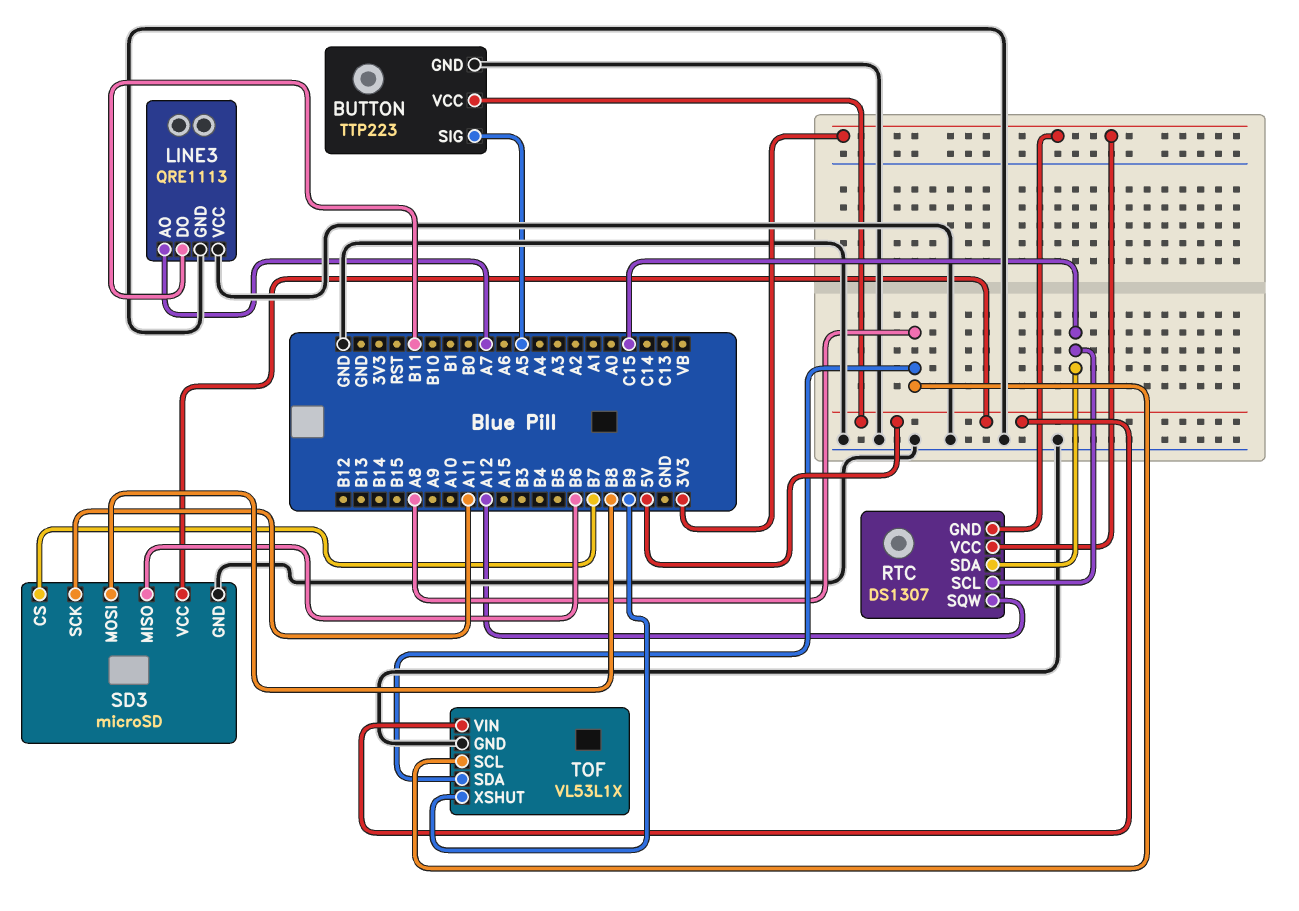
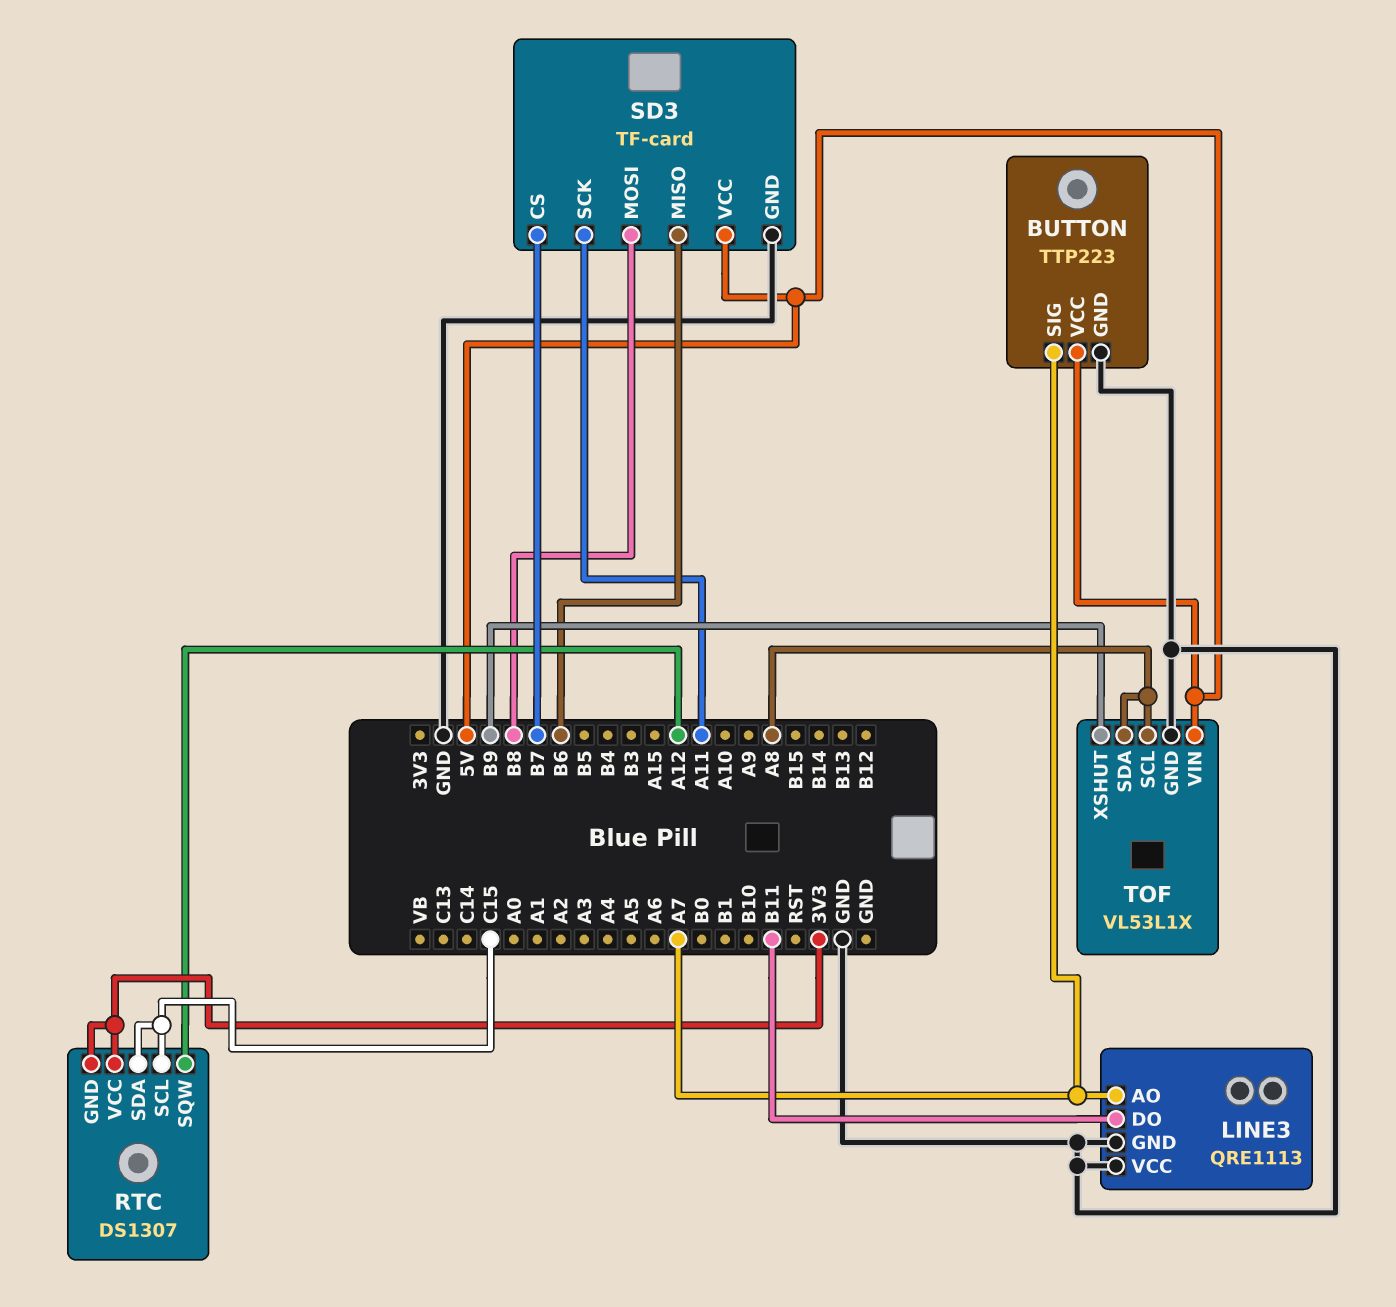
BUTTON pin SIG: A5 -> A7
SD3: microSD -> TF-card

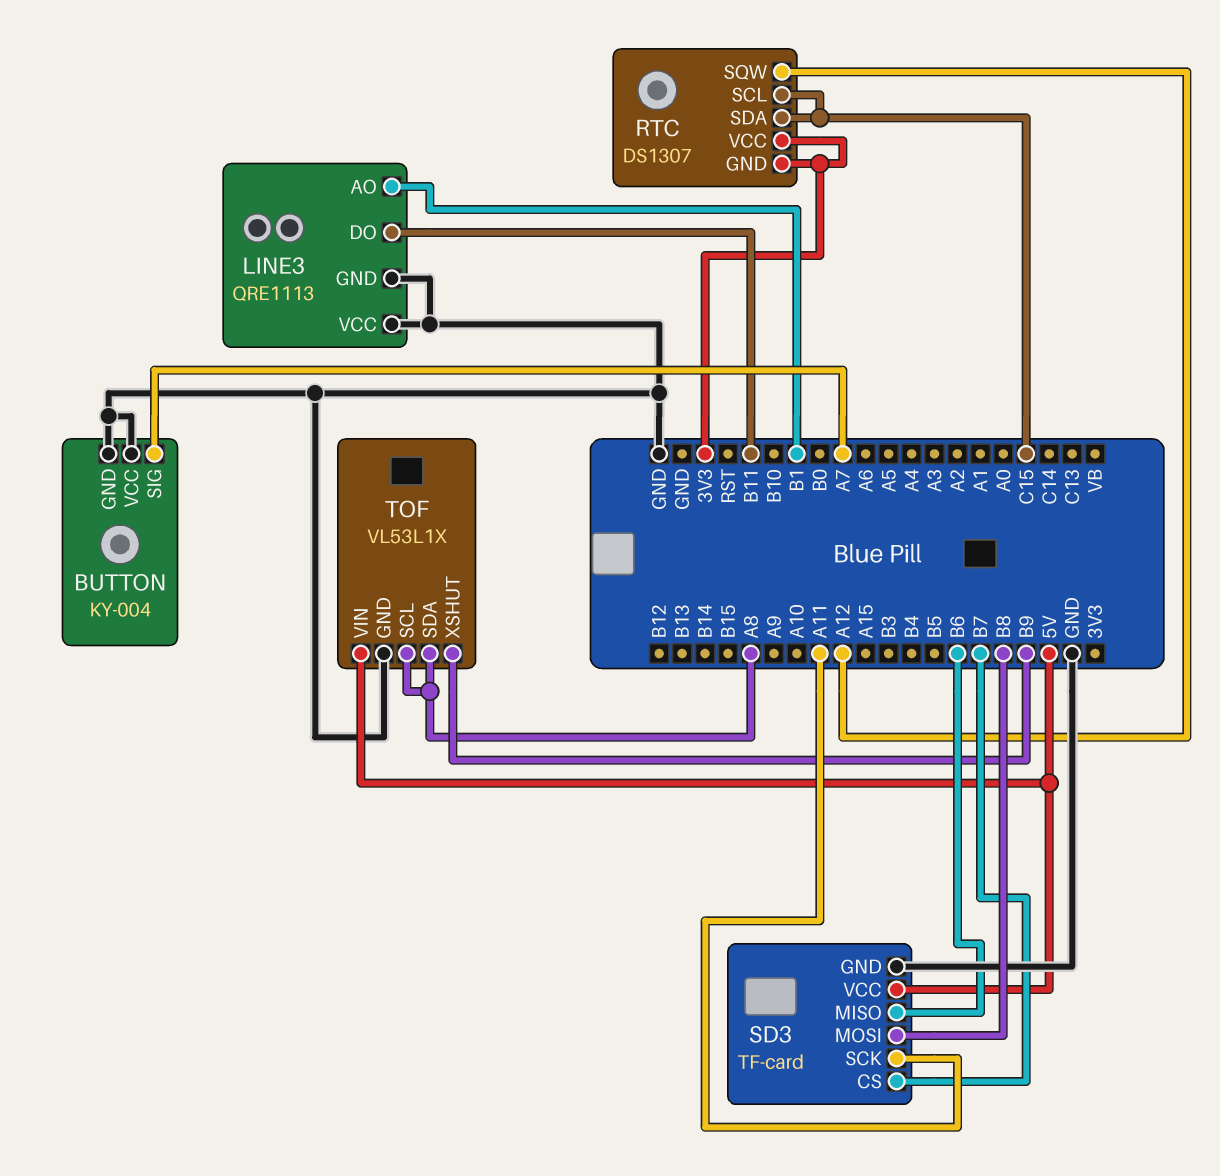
BUTTON: TTP223 -> KY-004
BUTTON pin VCC: 5V -> GND
LINE3 pin AO: A7 -> B1

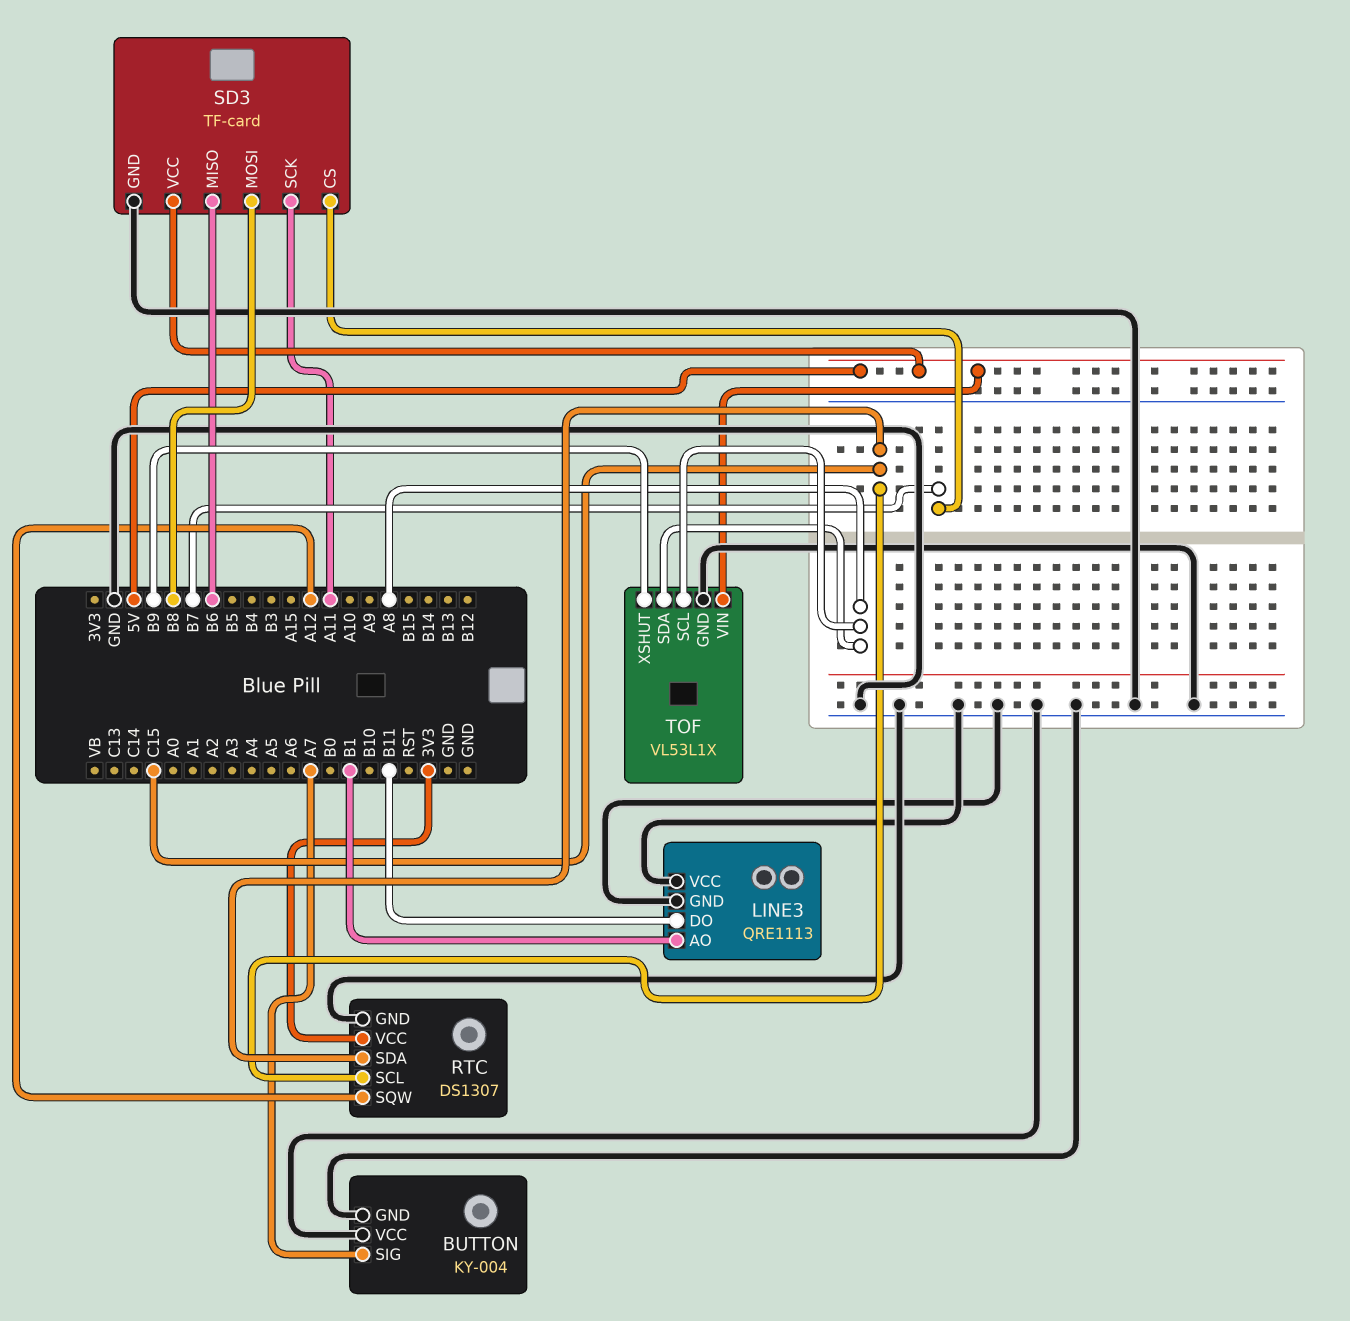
RTC pin GND: 3V3 -> GND

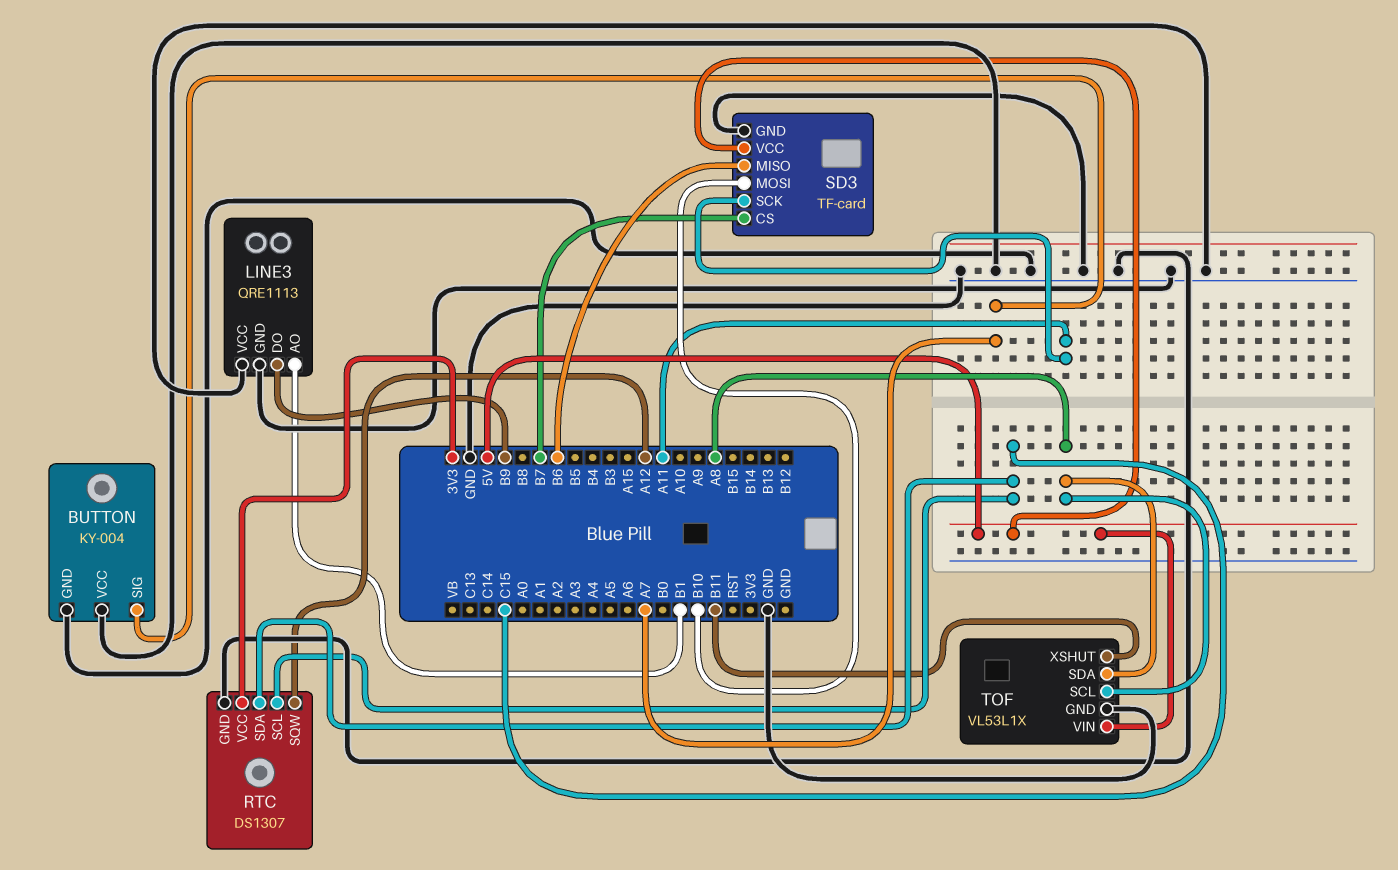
LINE3 pin DO: B11 -> B9
SD3 pin MOSI: B8 -> B10
TOF pin XSHUT: B9 -> B11

